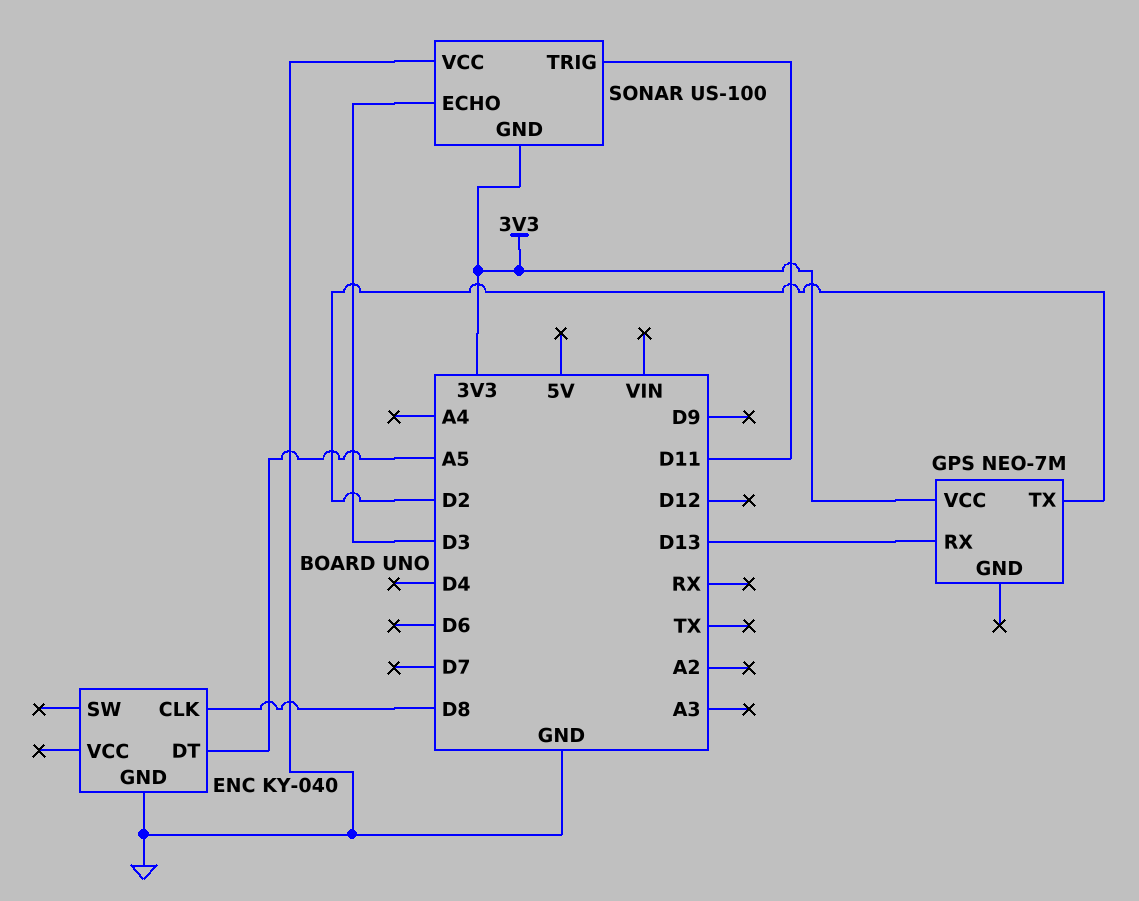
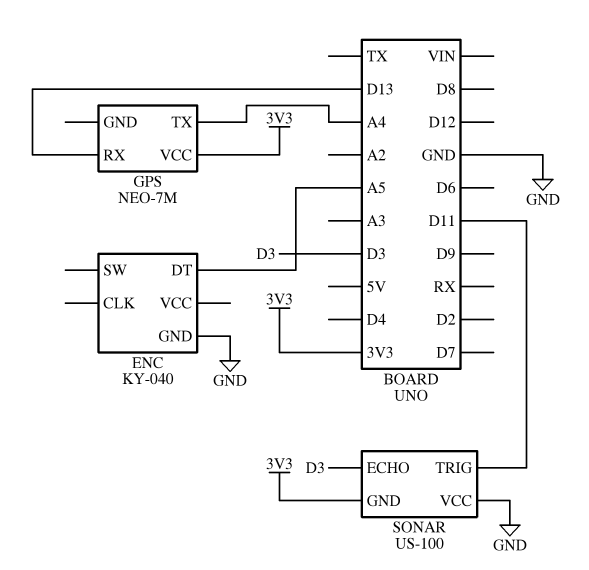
ENC pin CLK: D8 -> none
GPS pin TX: D2 -> A4

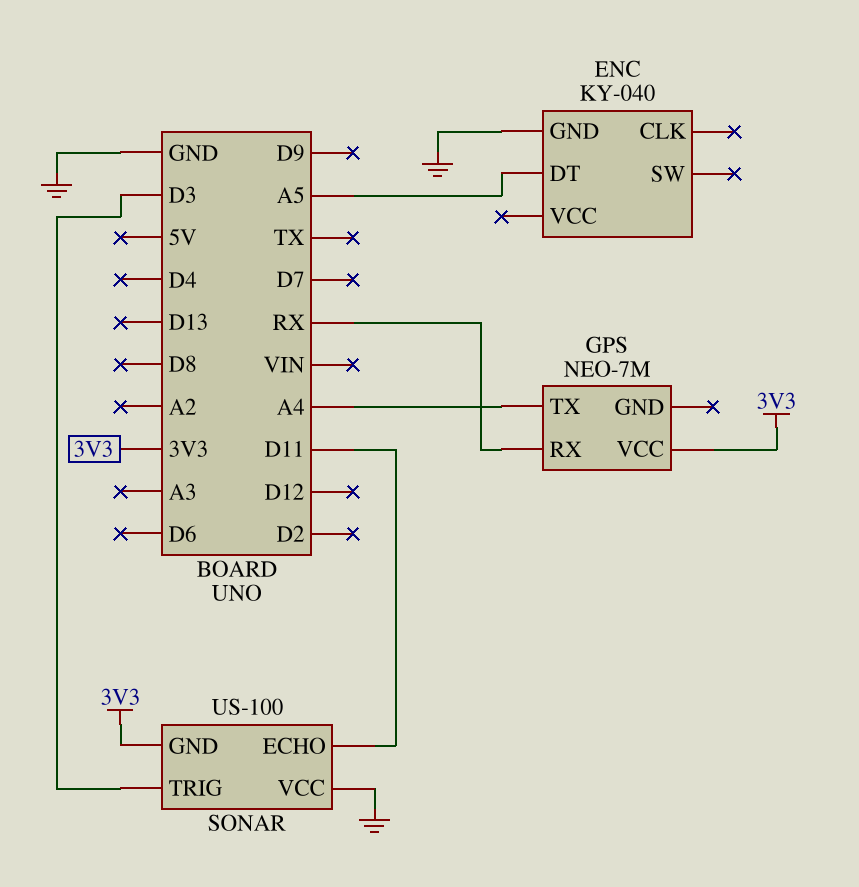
GPS pin RX: D13 -> RX
SONAR pin ECHO: D3 -> D11
SONAR pin TRIG: D11 -> D3

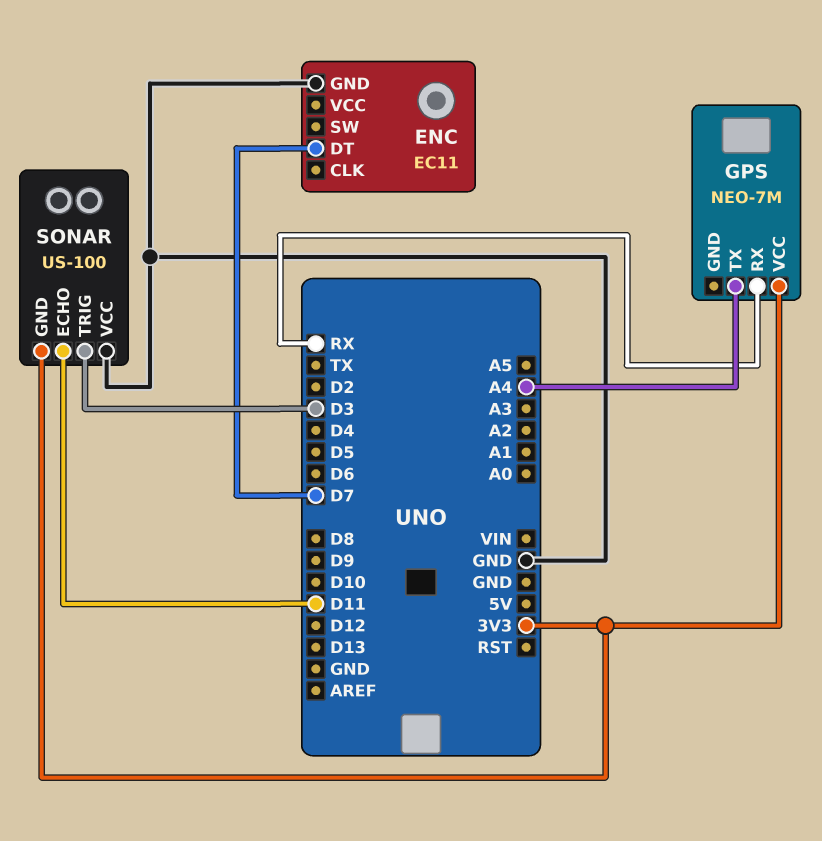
ENC: KY-040 -> EC11
ENC pin DT: A5 -> D7

